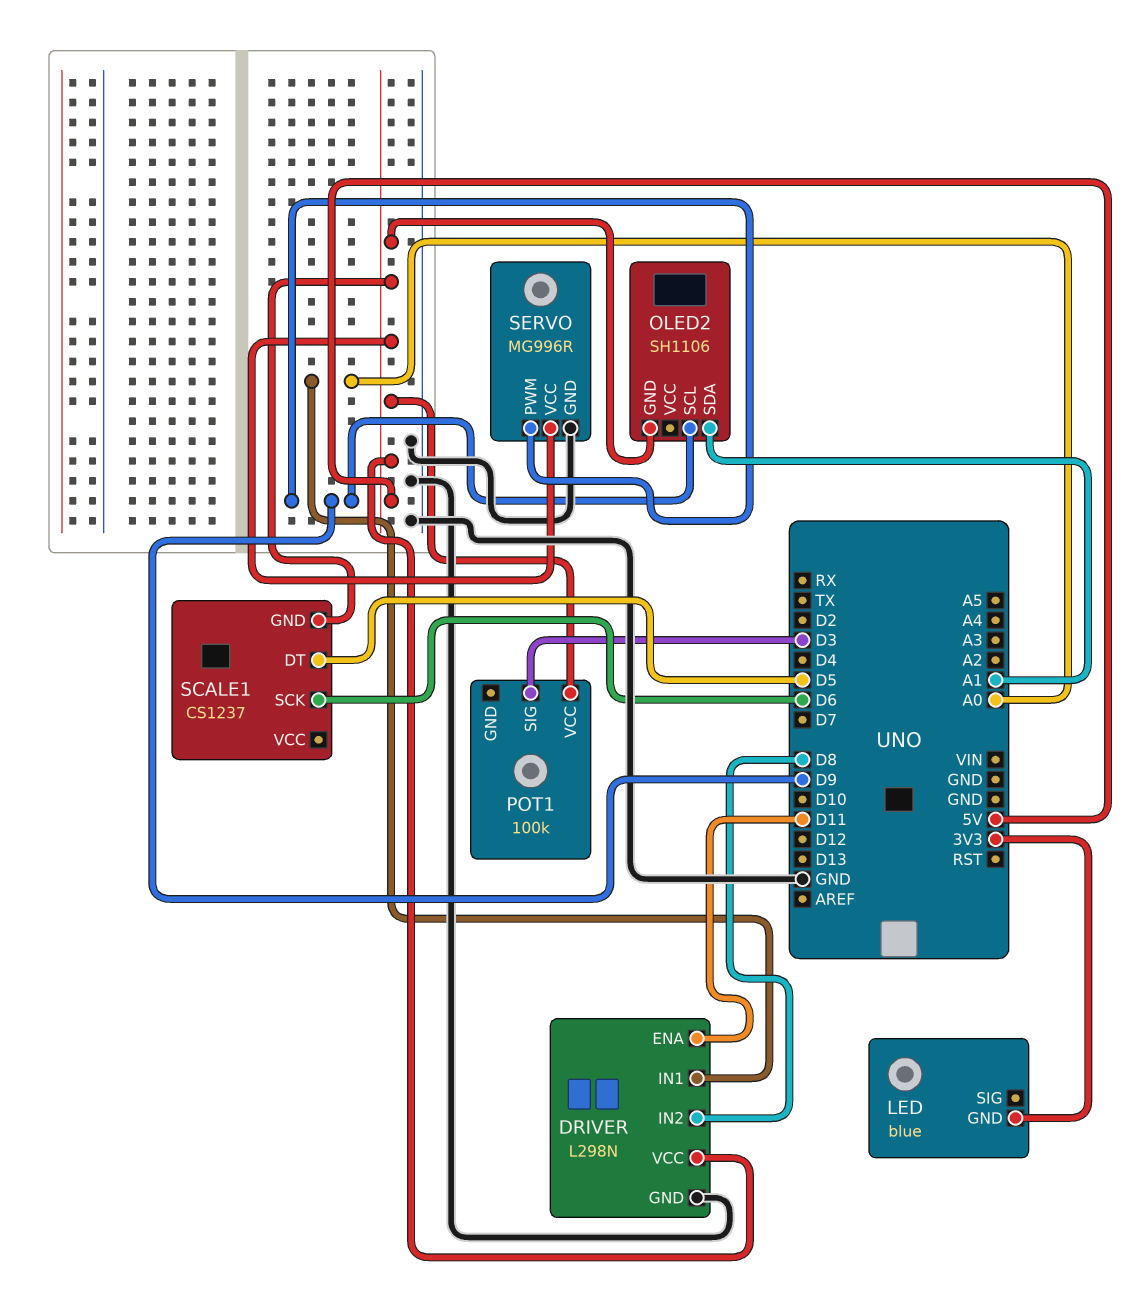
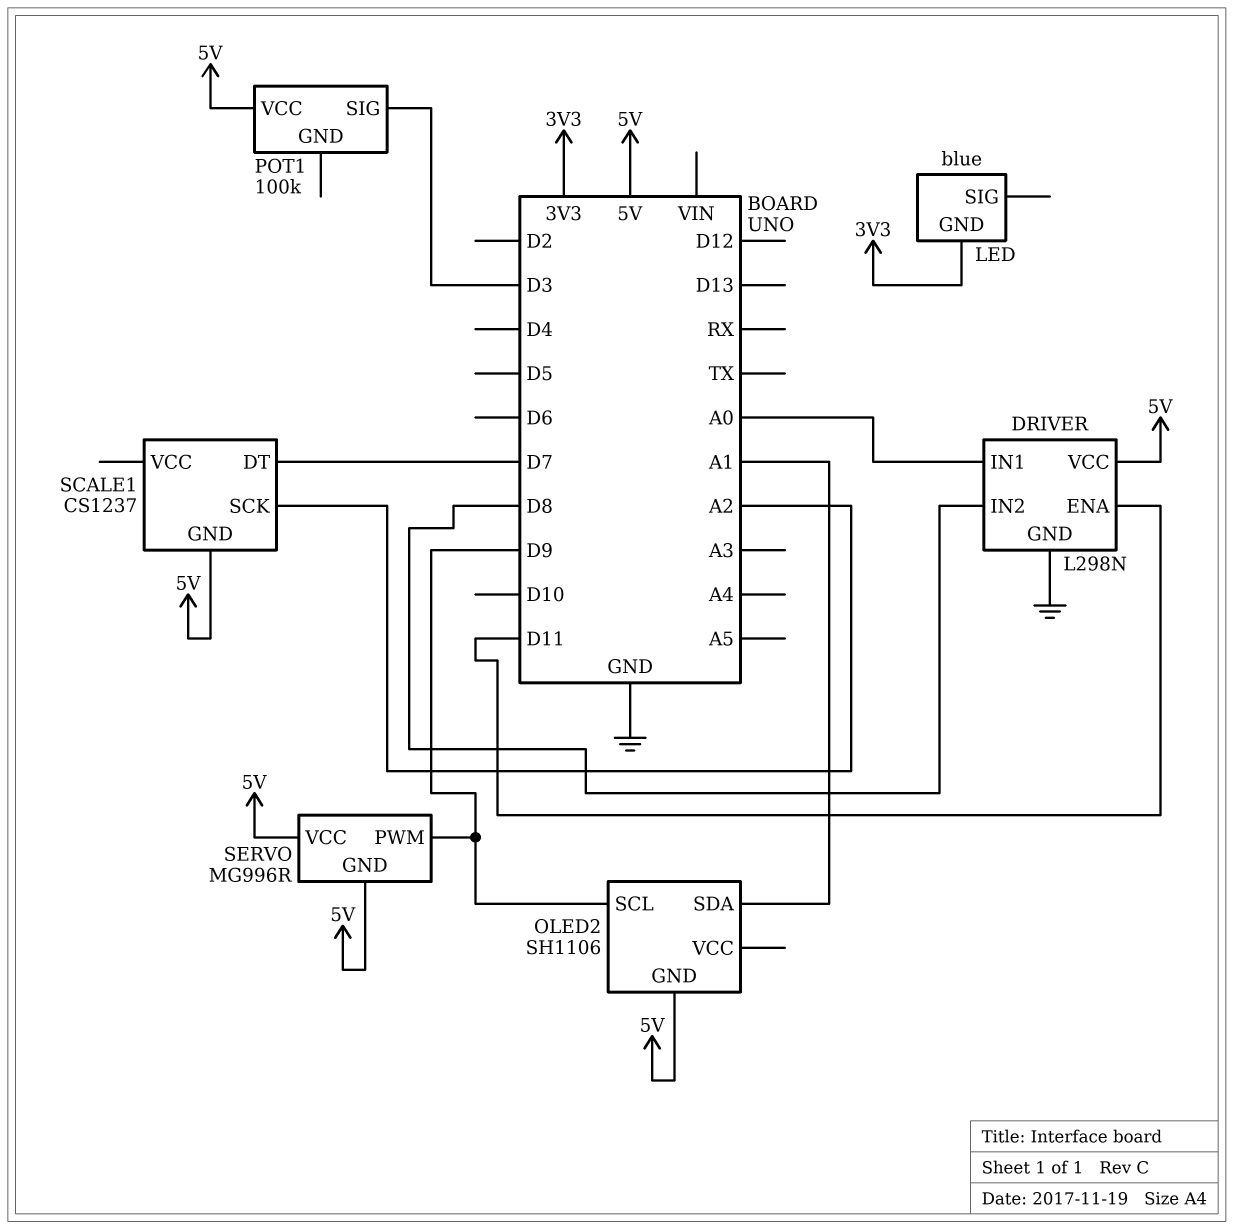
SCALE1 pin DT: D5 -> D7
SCALE1 pin SCK: D6 -> A2
SERVO pin GND: GND -> 5V

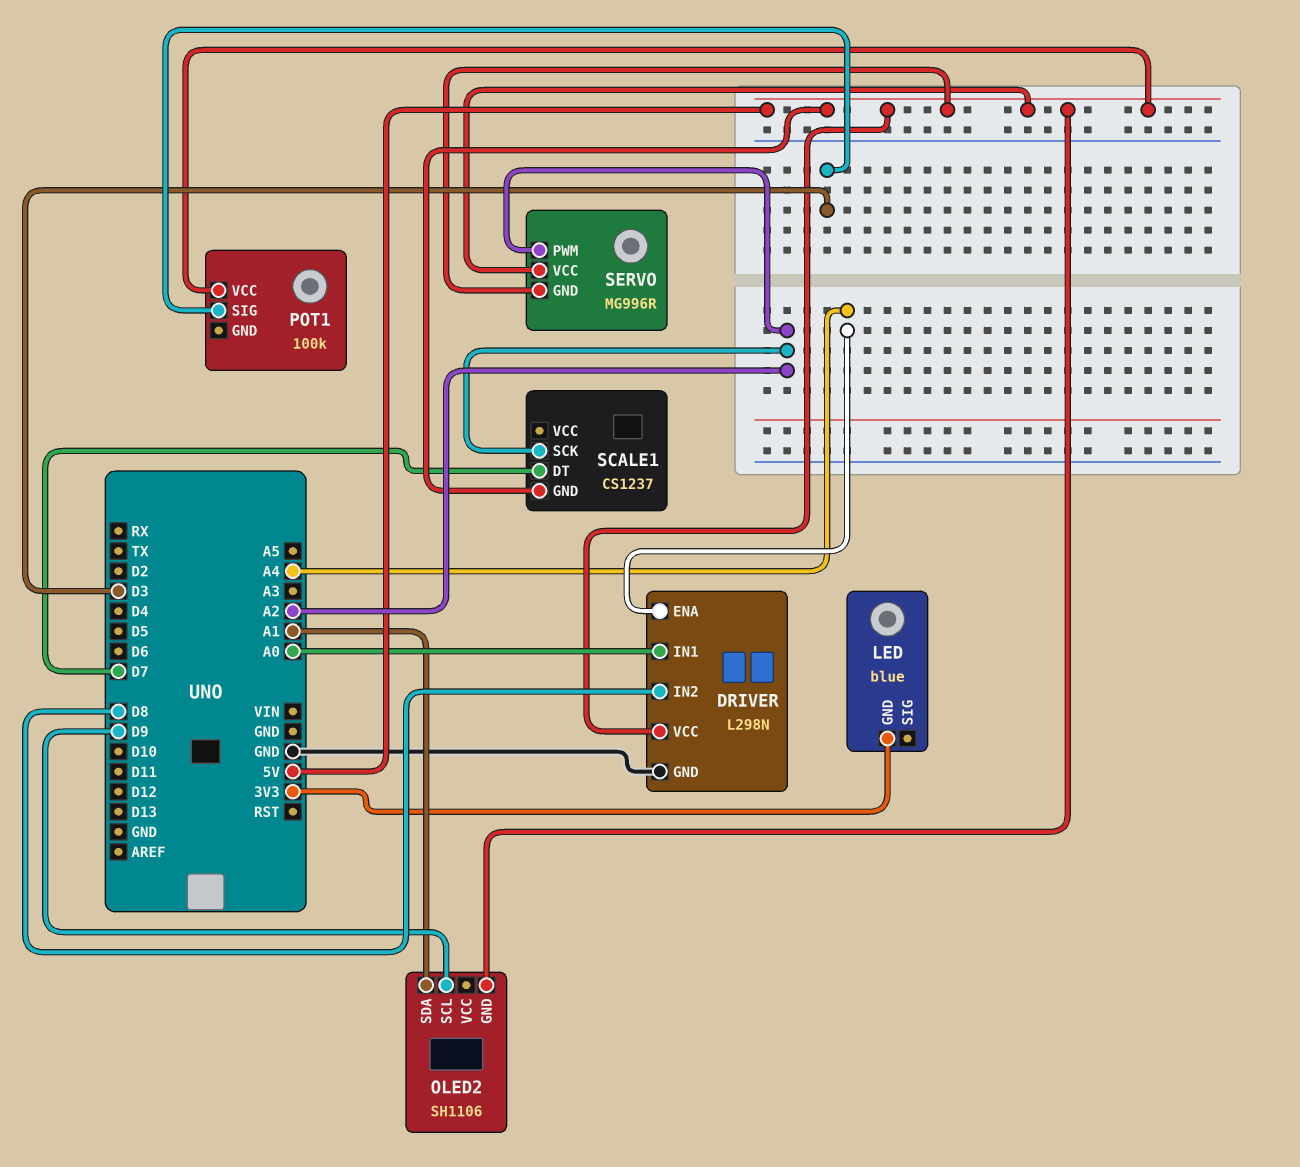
DRIVER pin ENA: D11 -> A4
SERVO pin PWM: D9 -> A2

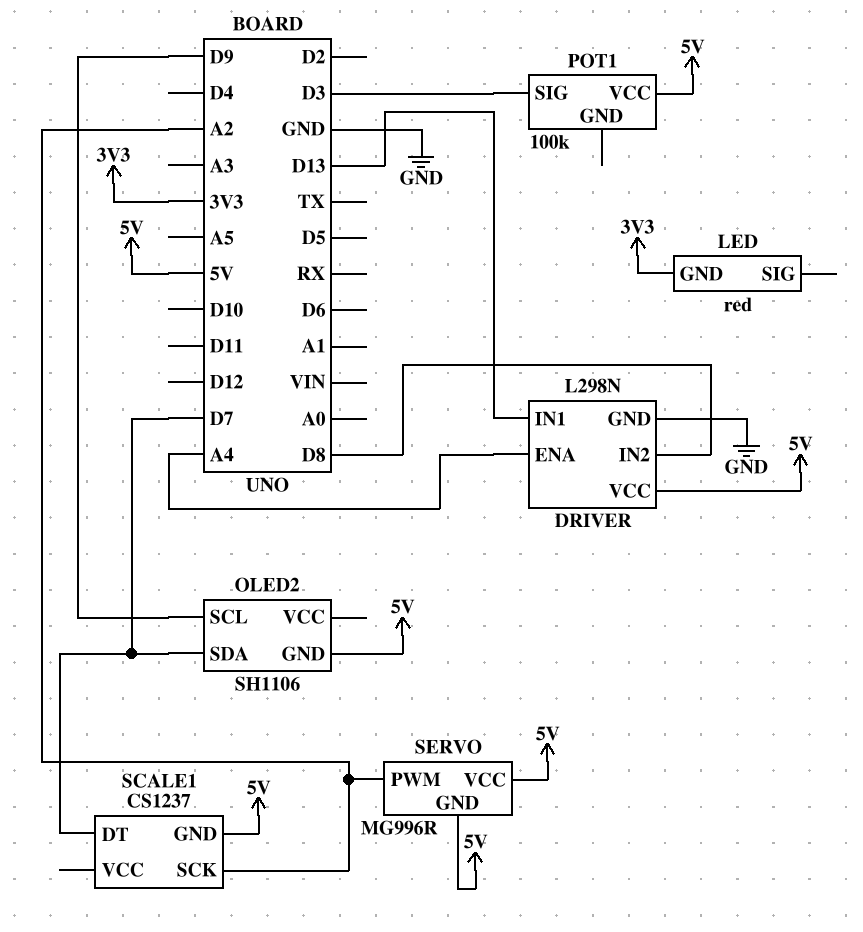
DRIVER pin IN1: A0 -> D13
LED: blue -> red
OLED2 pin SDA: A1 -> D7

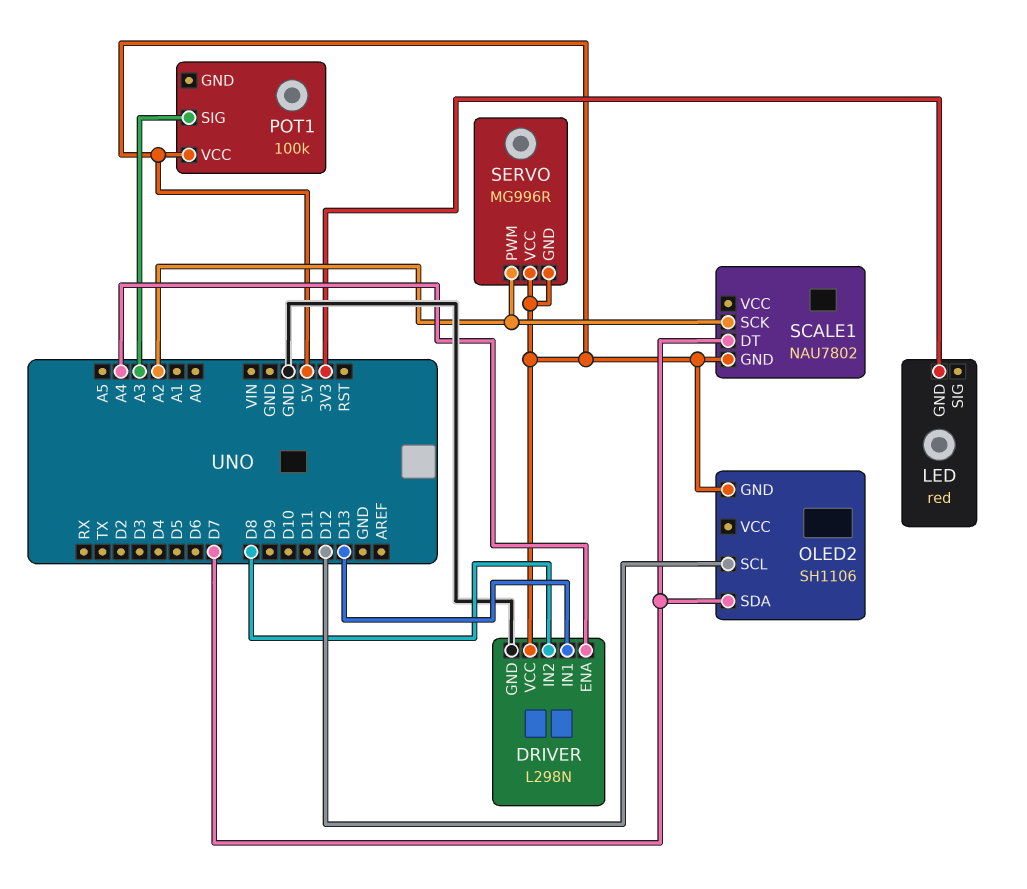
OLED2 pin SCL: D9 -> D12
POT1 pin SIG: D3 -> A3
SCALE1: CS1237 -> NAU7802

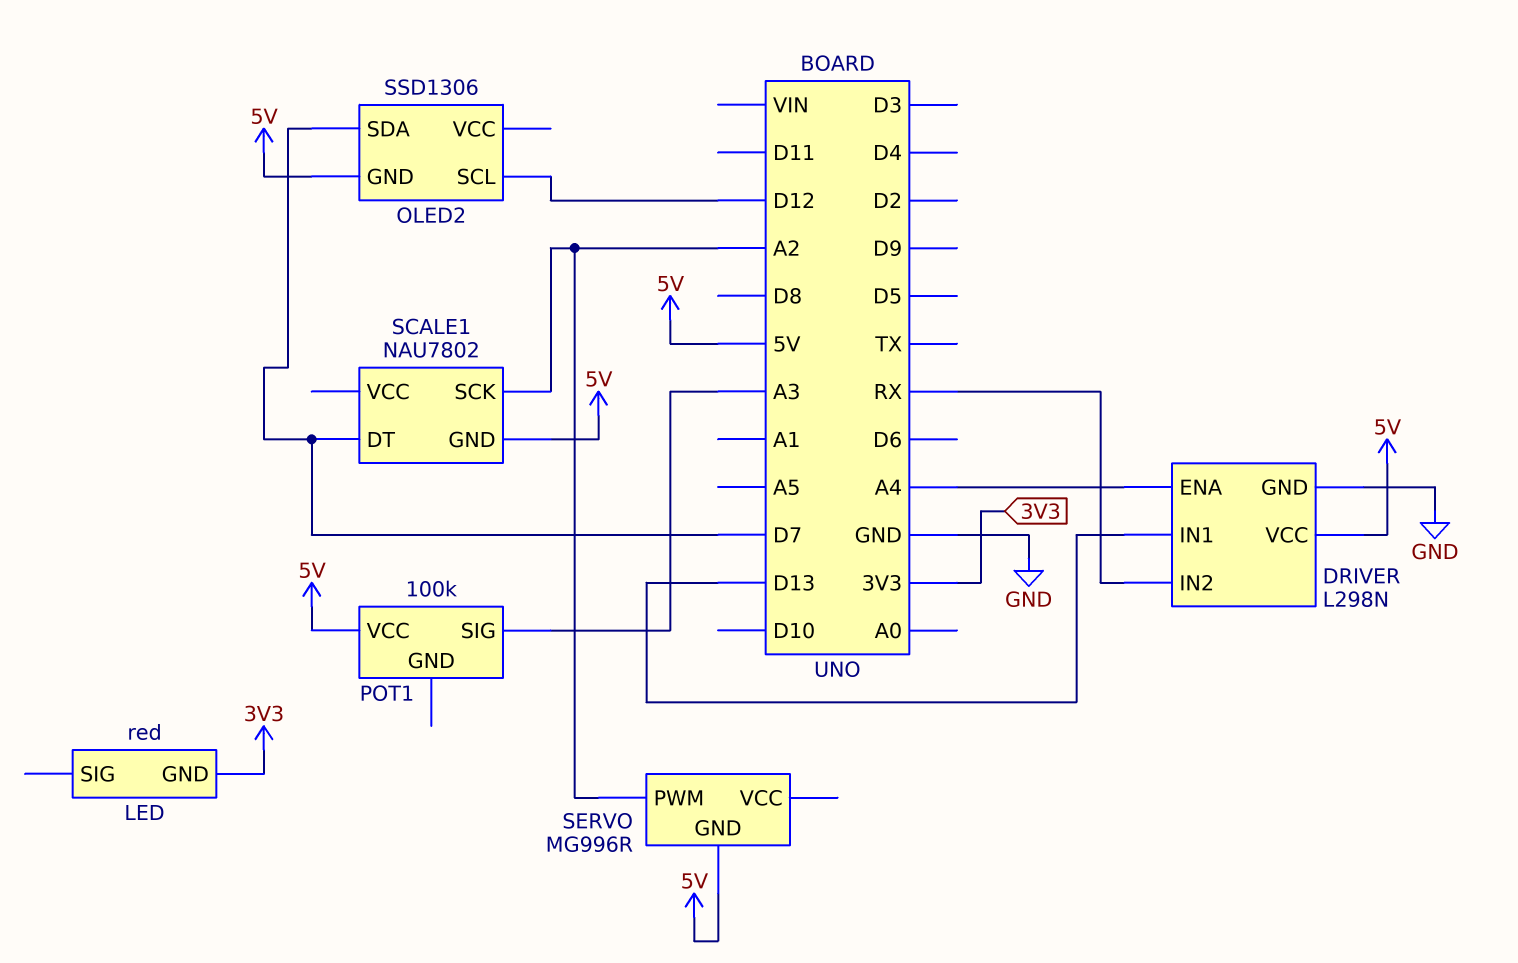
DRIVER pin IN2: D8 -> RX
OLED2: SH1106 -> SSD1306
SERVO pin VCC: 5V -> none

